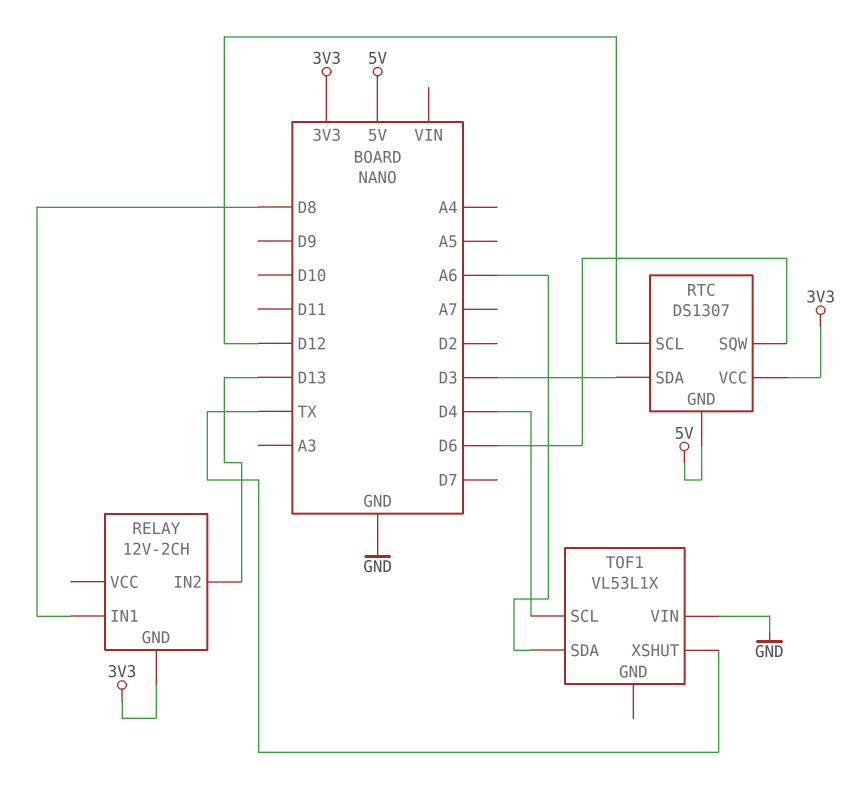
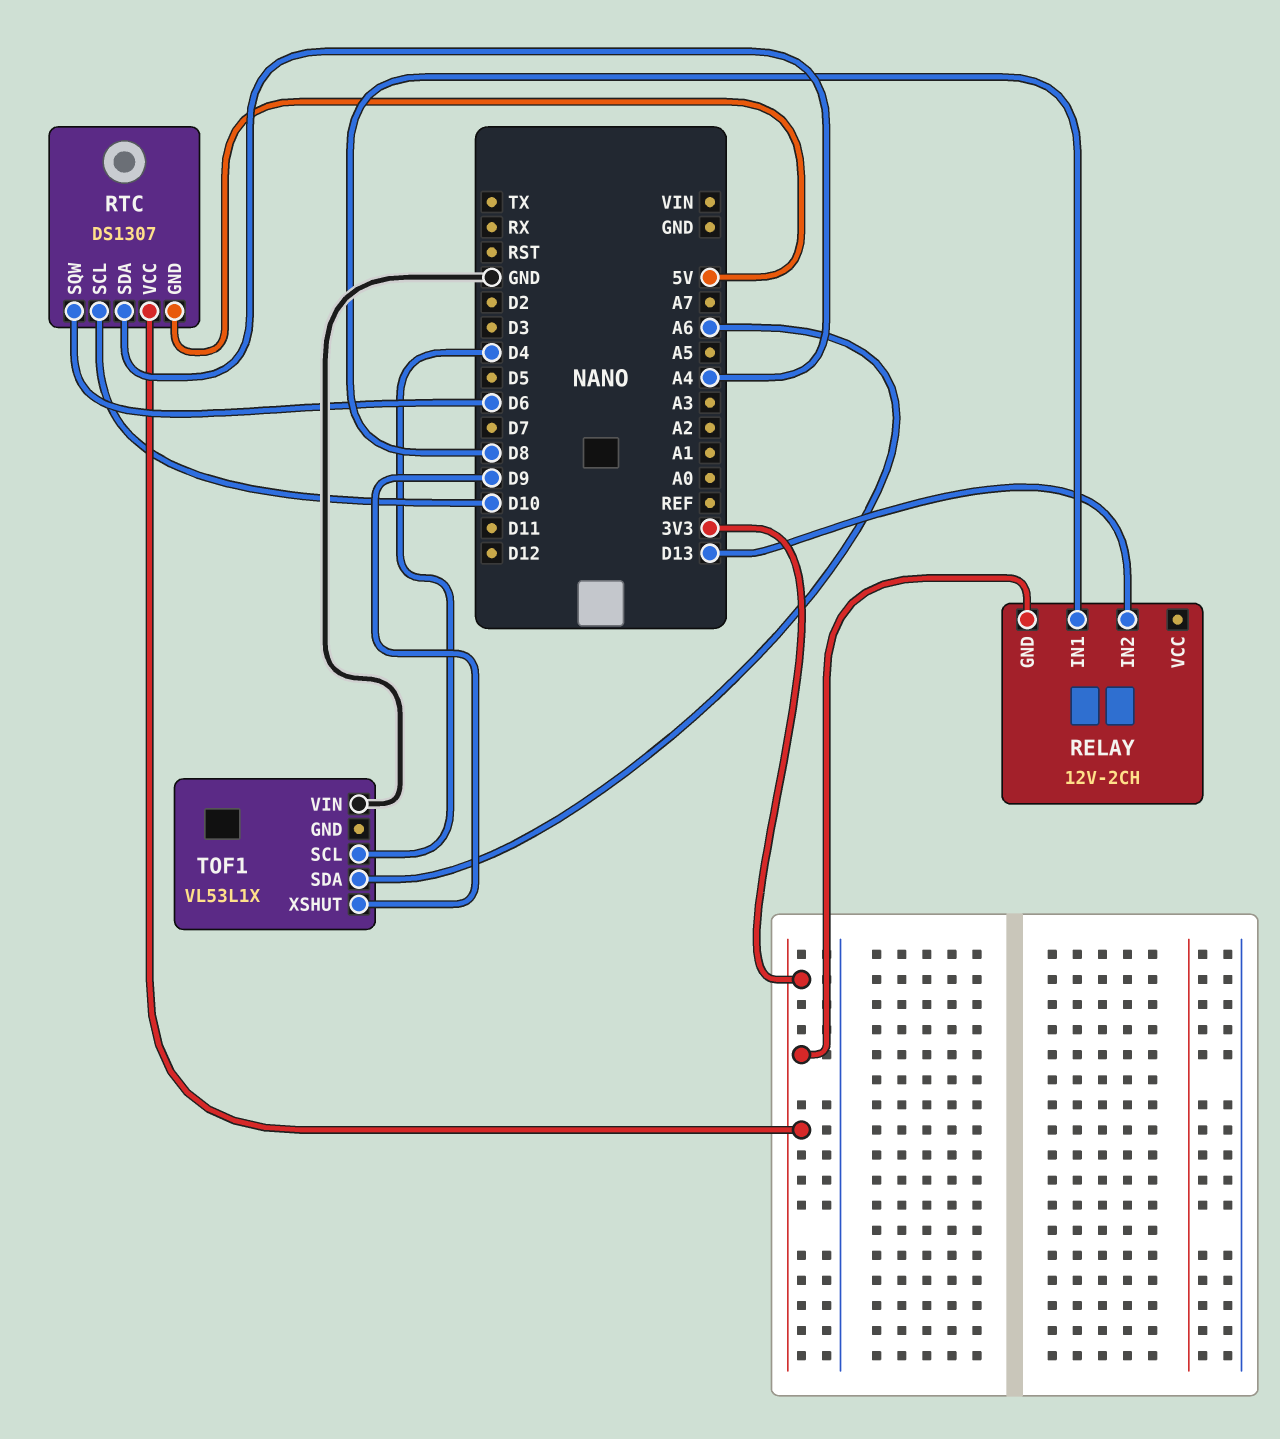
RTC pin SCL: D12 -> D10
RTC pin SDA: D3 -> A4
TOF1 pin XSHUT: TX -> D9

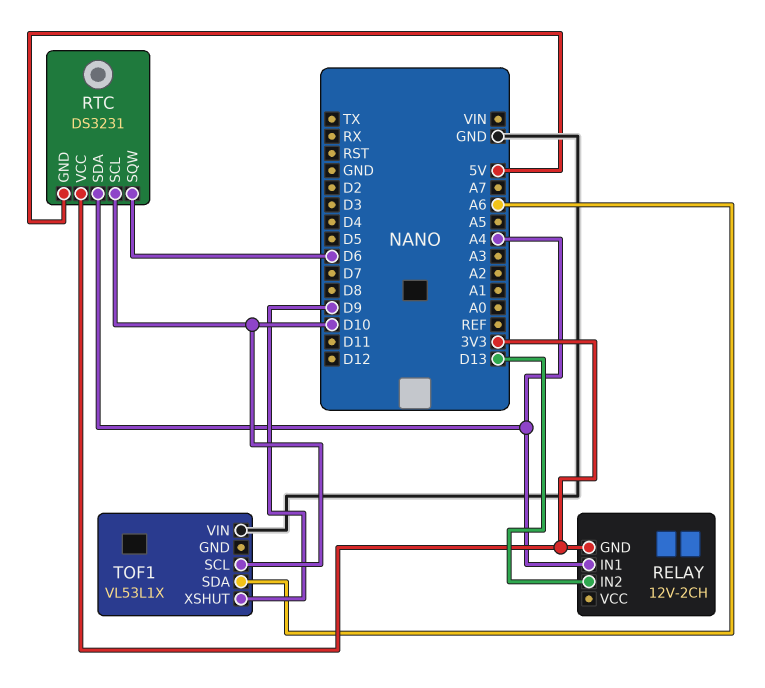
RELAY pin IN1: D8 -> A4
RTC: DS1307 -> DS3231
TOF1 pin SCL: D4 -> D10

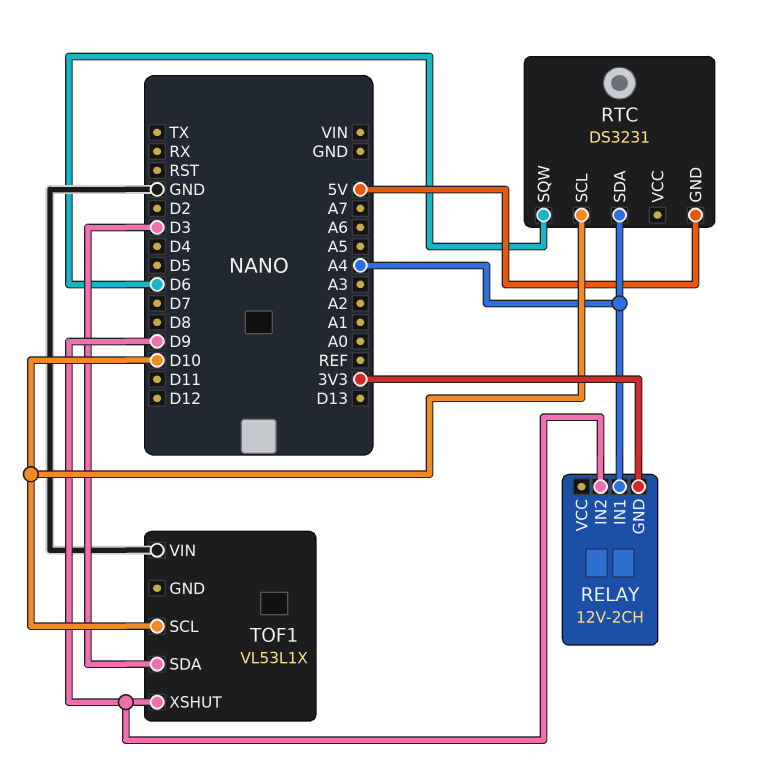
RELAY pin IN2: D13 -> D9
RTC pin VCC: 3V3 -> none
TOF1 pin SDA: A6 -> D3

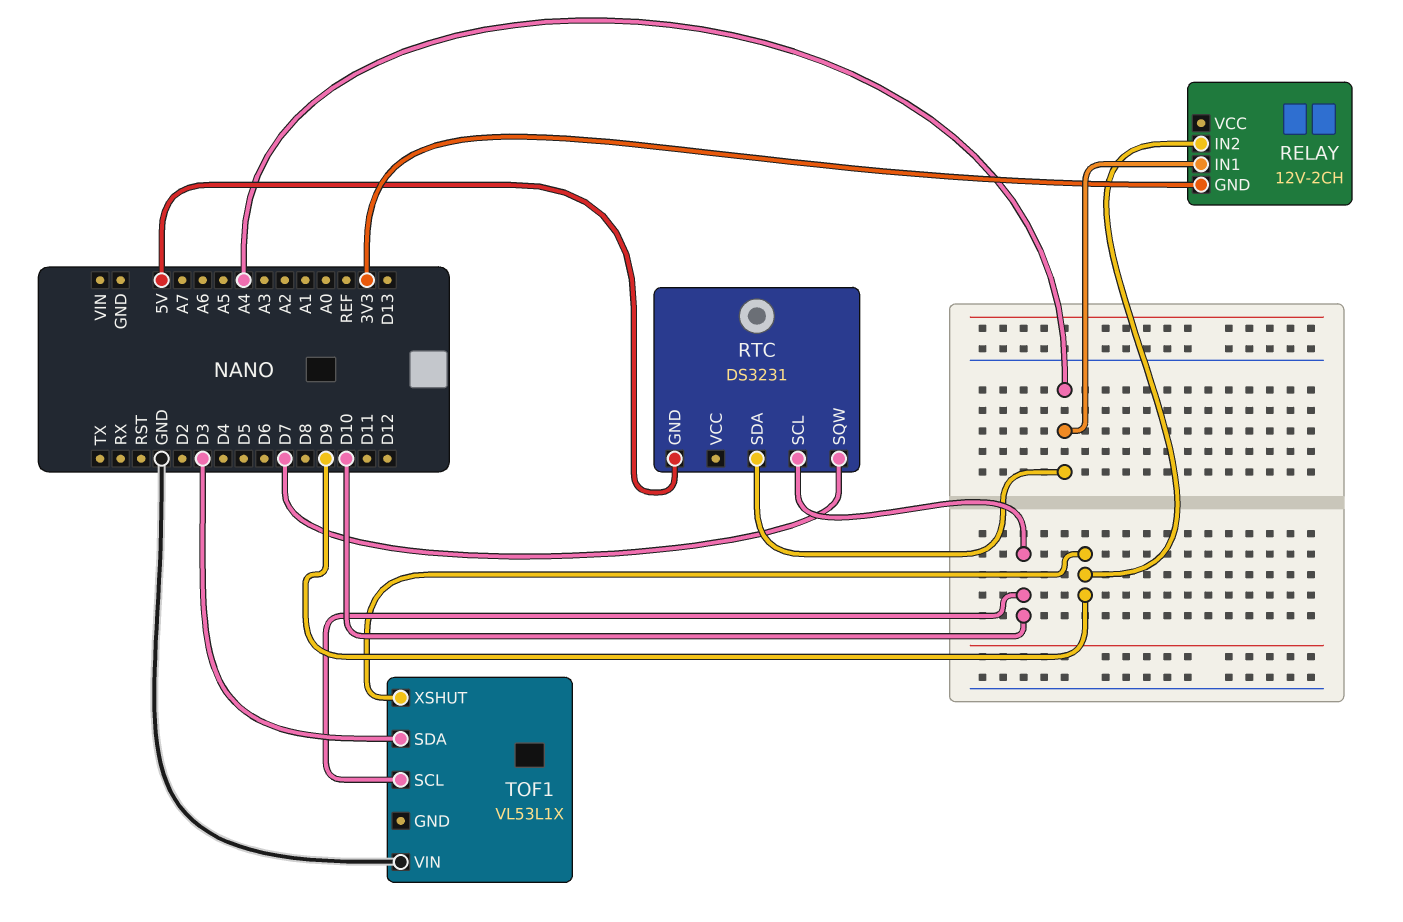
RTC pin SQW: D6 -> D7

